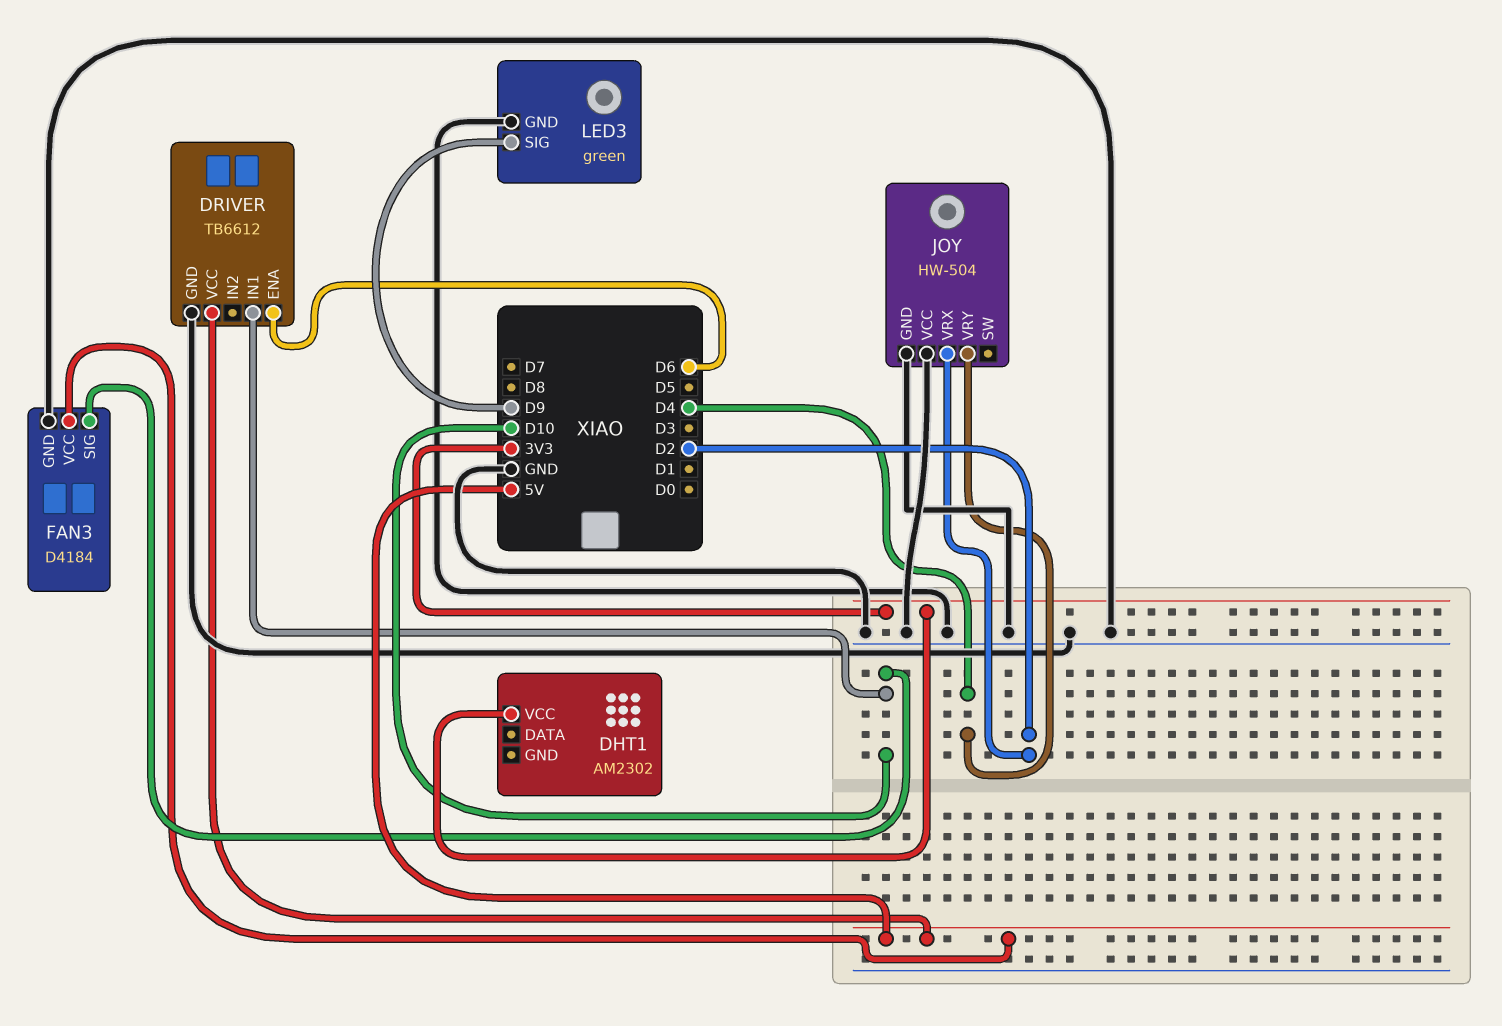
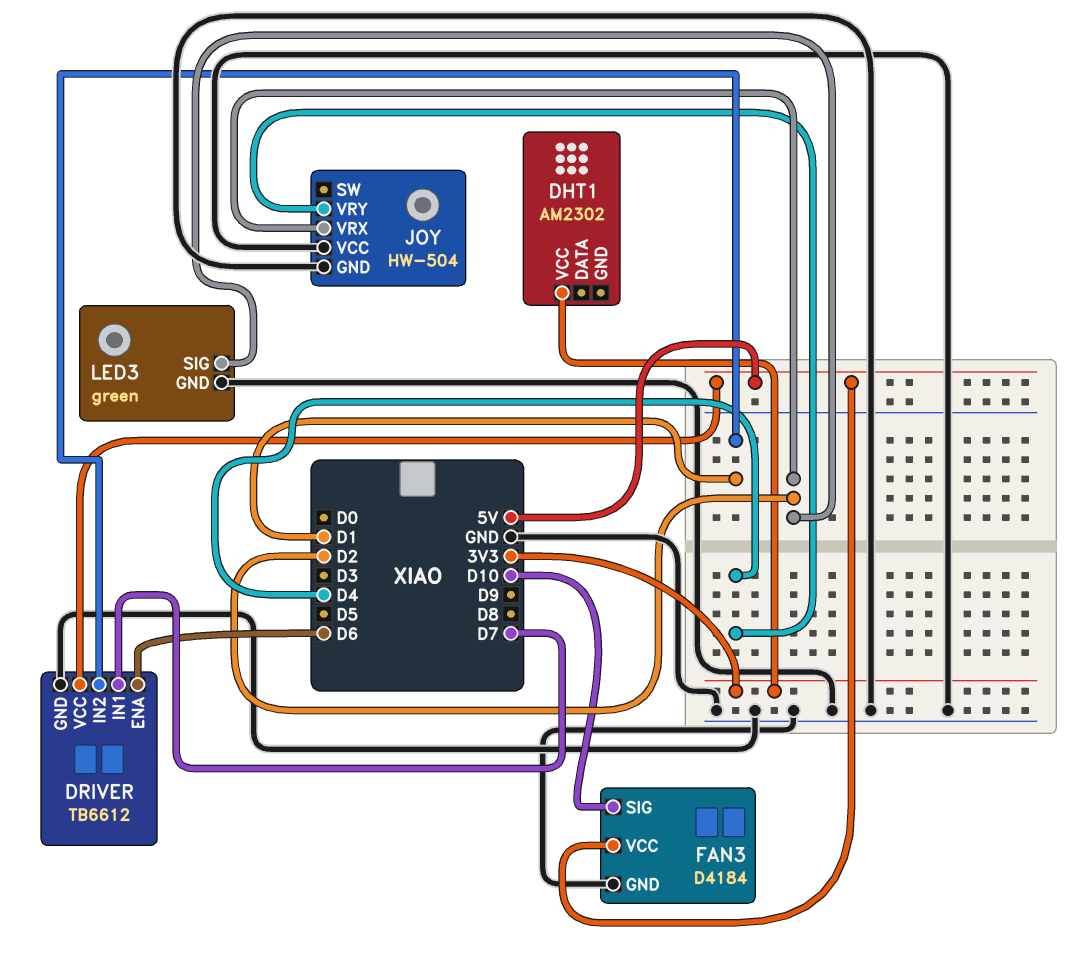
DRIVER pin IN1: D10 -> D7
DRIVER pin IN2: none -> D1
LED3 pin SIG: D9 -> D2

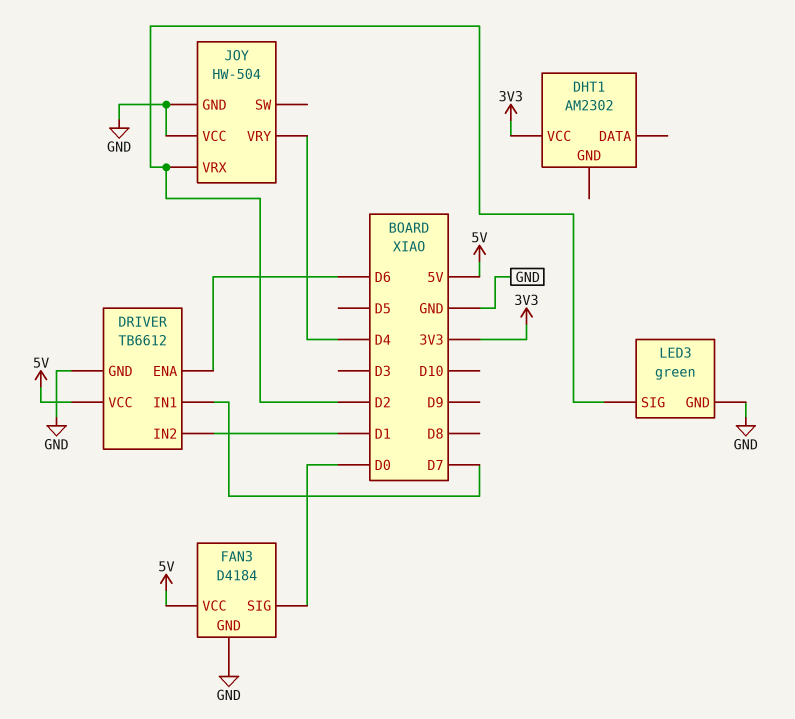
FAN3 pin SIG: D10 -> D0

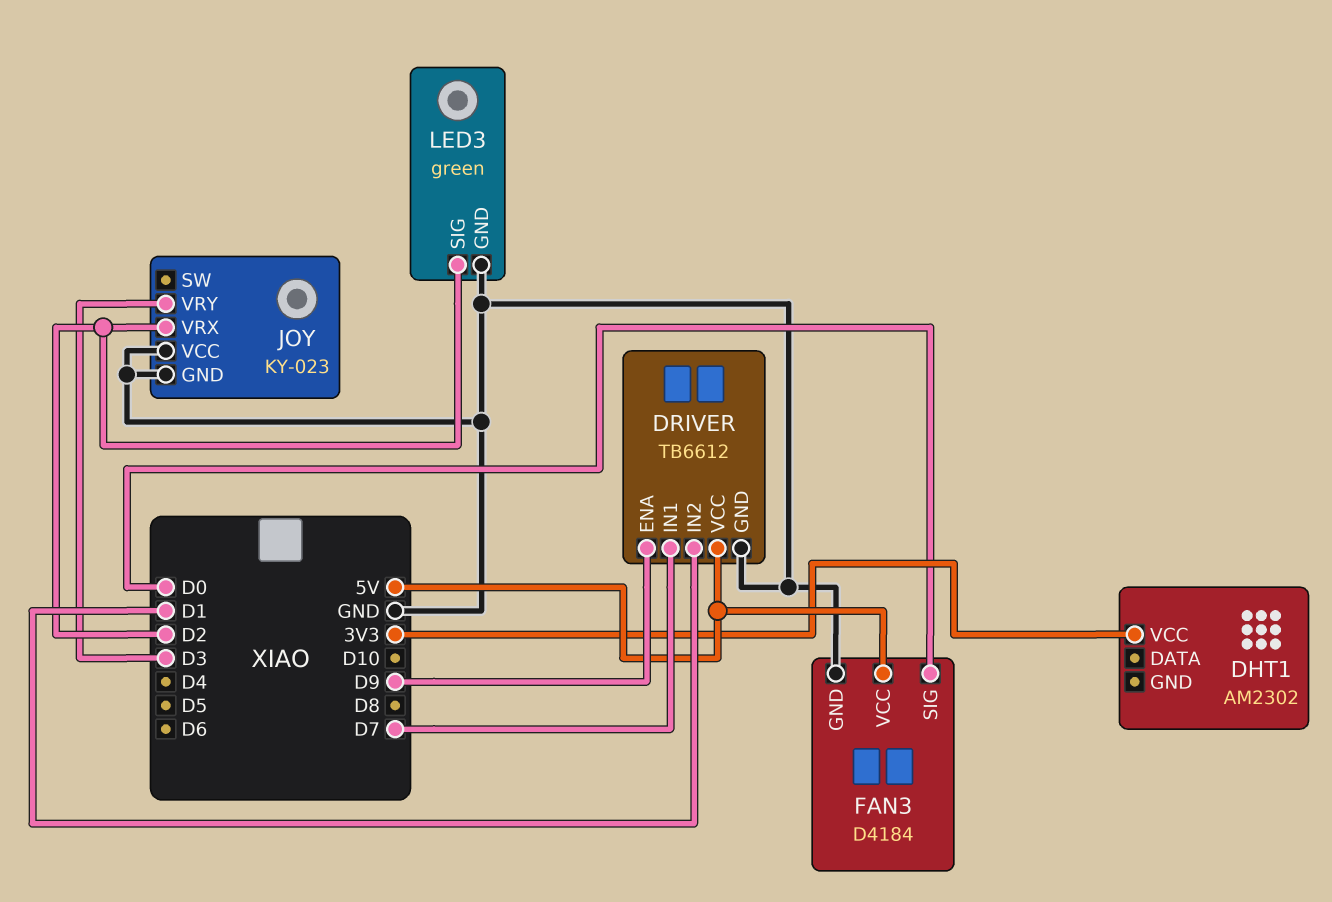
DRIVER pin ENA: D6 -> D9
JOY: HW-504 -> KY-023
JOY pin VRY: D4 -> D3

